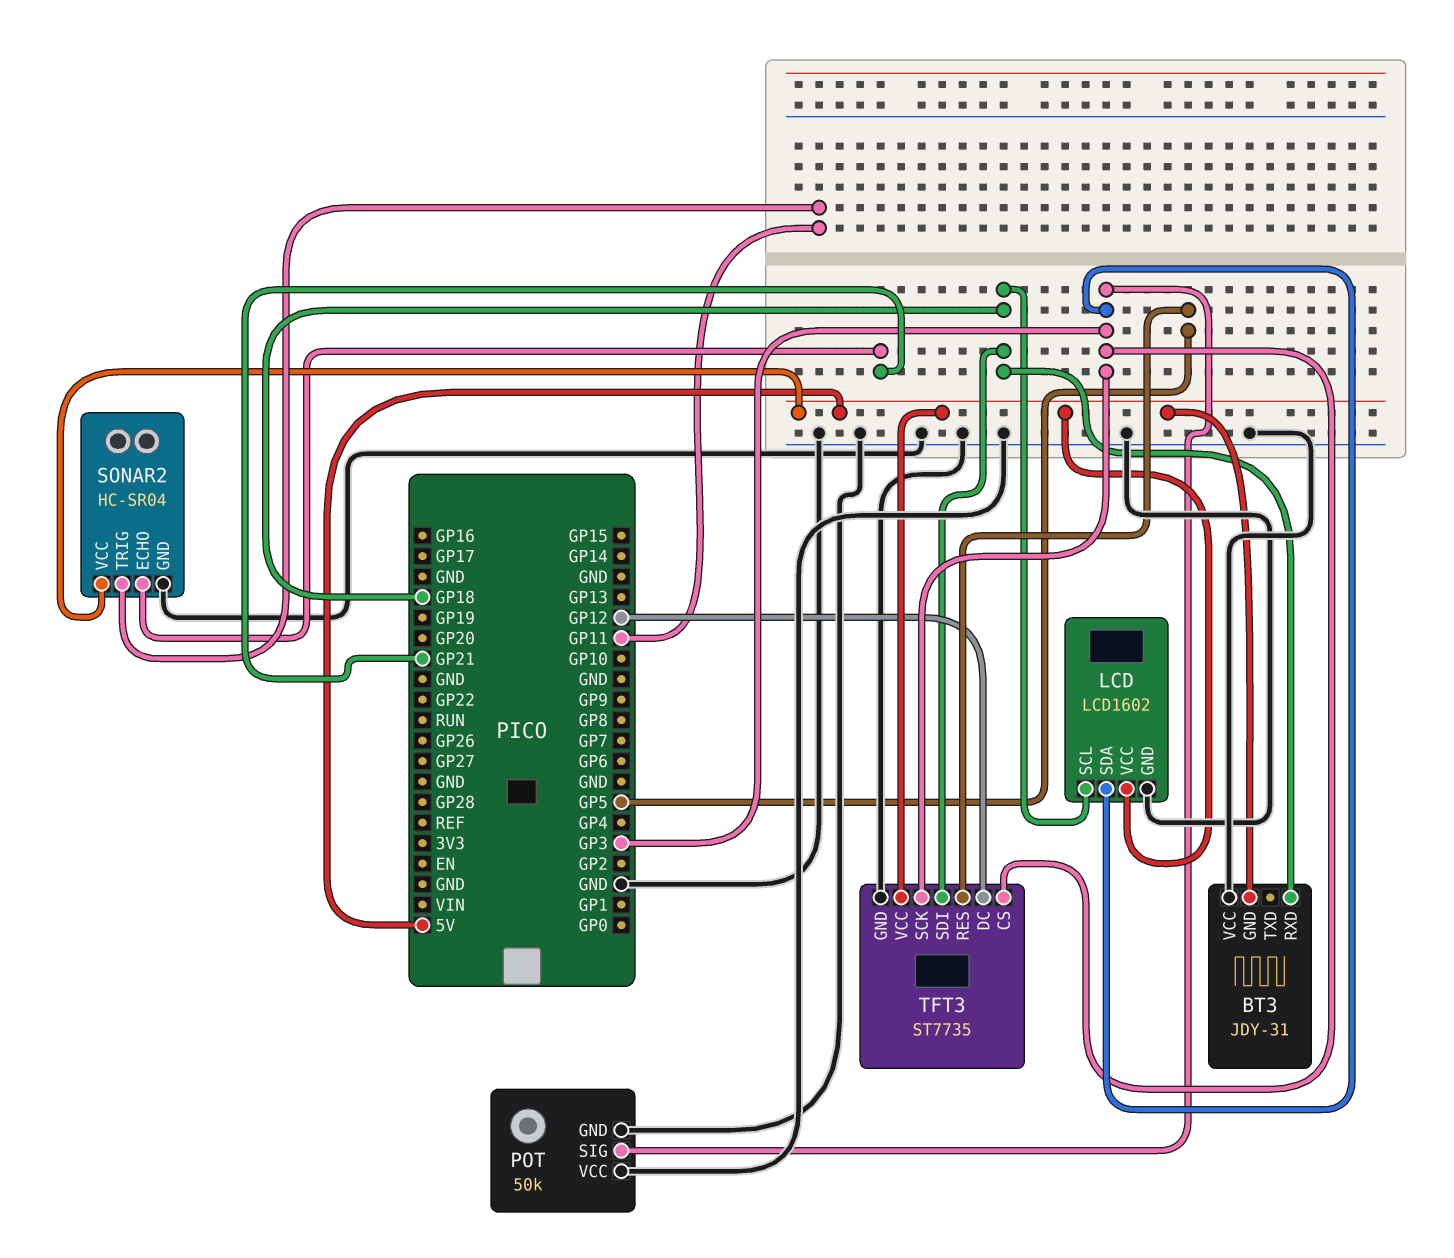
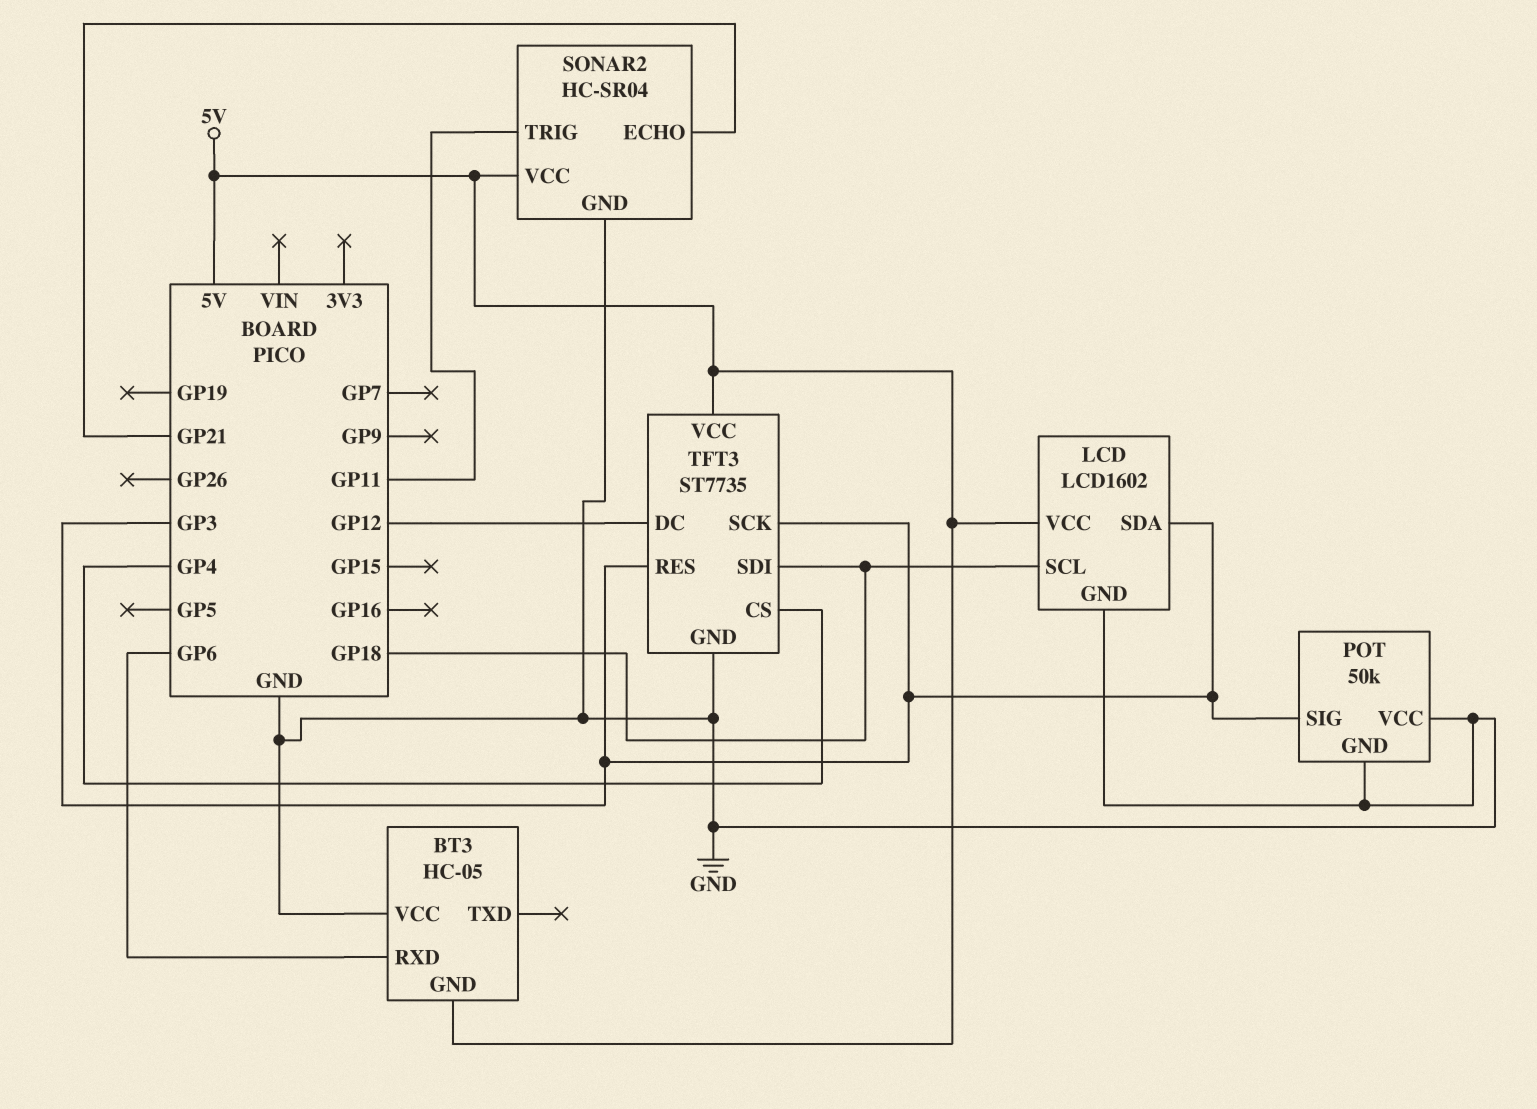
BT3: JDY-31 -> HC-05
BT3 pin RXD: GP18 -> GP6
TFT3 pin CS: GP3 -> GP4
TFT3 pin RES: GP5 -> GP3

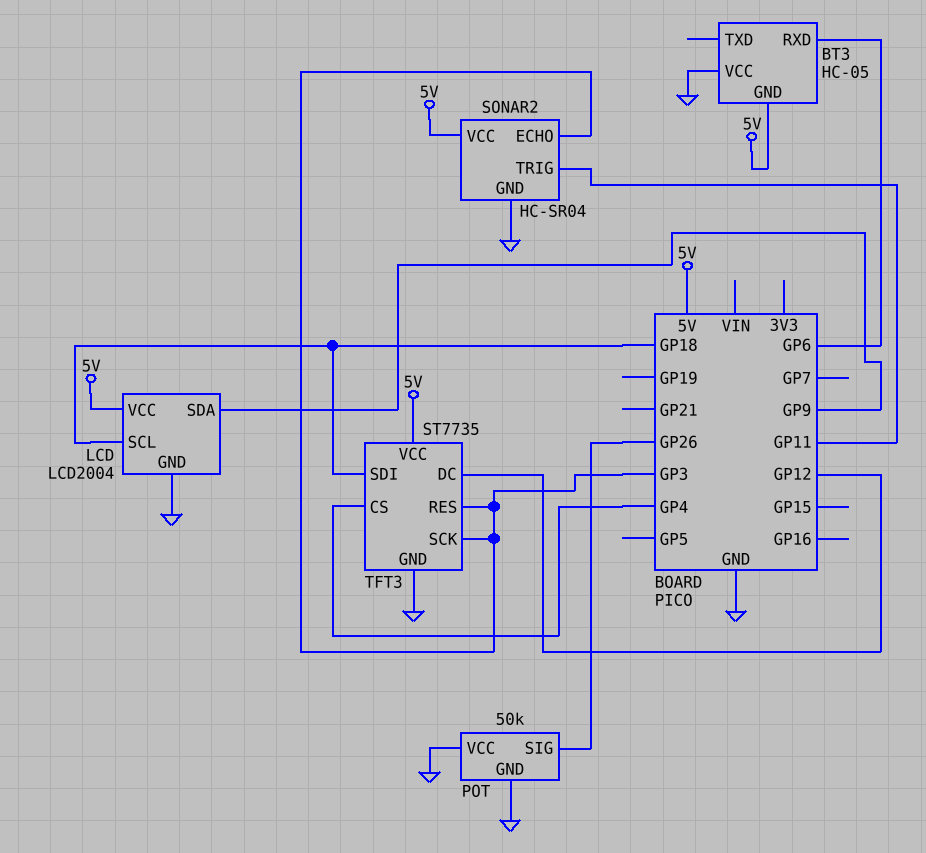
LCD: LCD1602 -> LCD2004
LCD pin SDA: GP3 -> GP9
POT pin SIG: GP3 -> GP26
SONAR2 pin ECHO: GP21 -> GP3

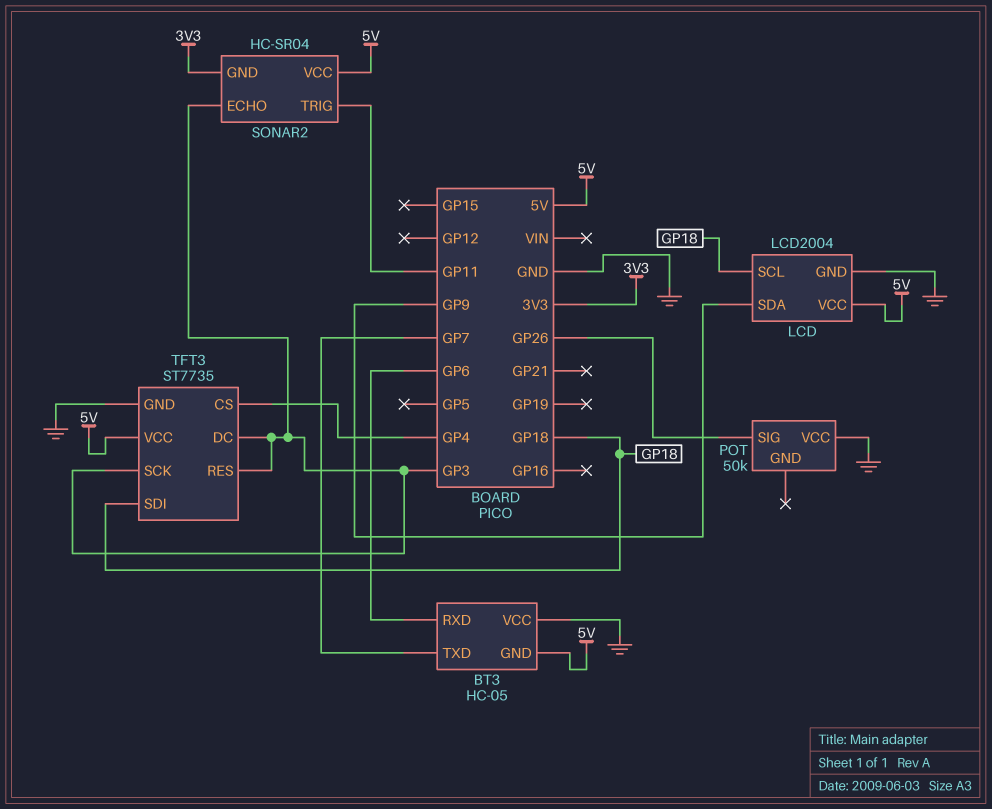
BT3 pin TXD: none -> GP7
POT pin GND: GND -> none
SONAR2 pin GND: GND -> 3V3
TFT3 pin DC: GP12 -> GP3

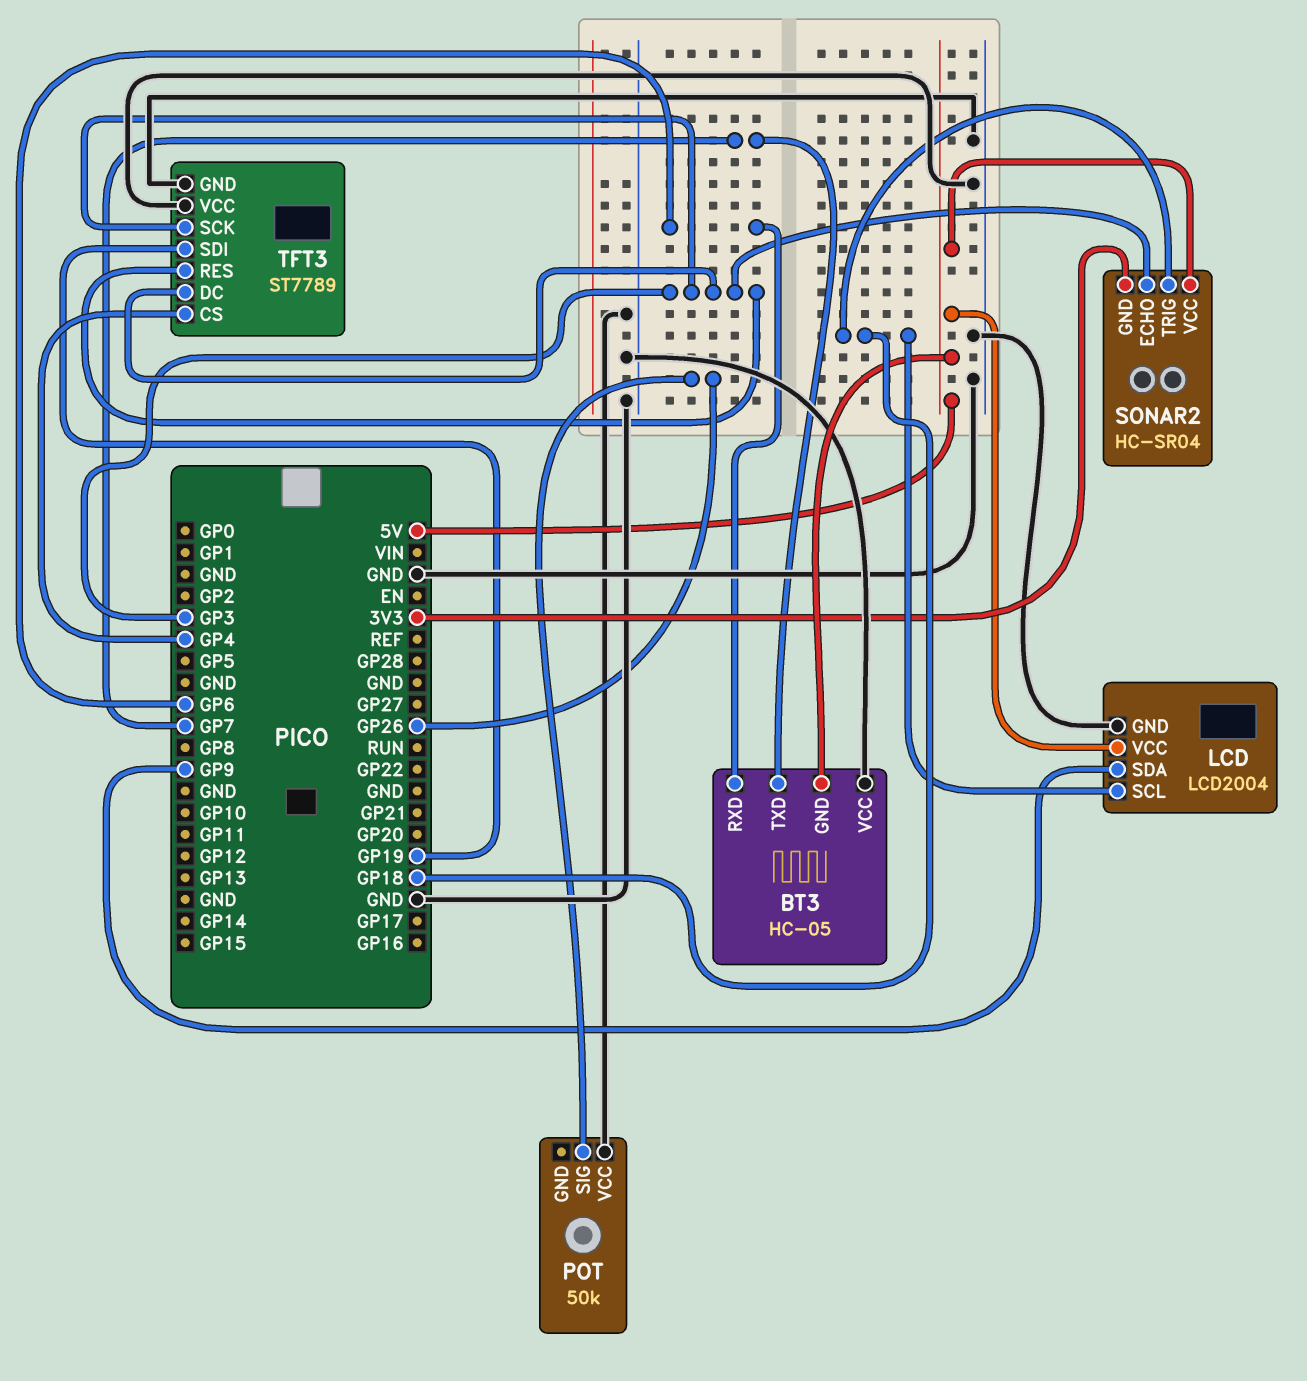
SONAR2 pin TRIG: GP11 -> GP18
TFT3: ST7735 -> ST7789
TFT3 pin SDI: GP18 -> GP19
TFT3 pin VCC: 5V -> GND

